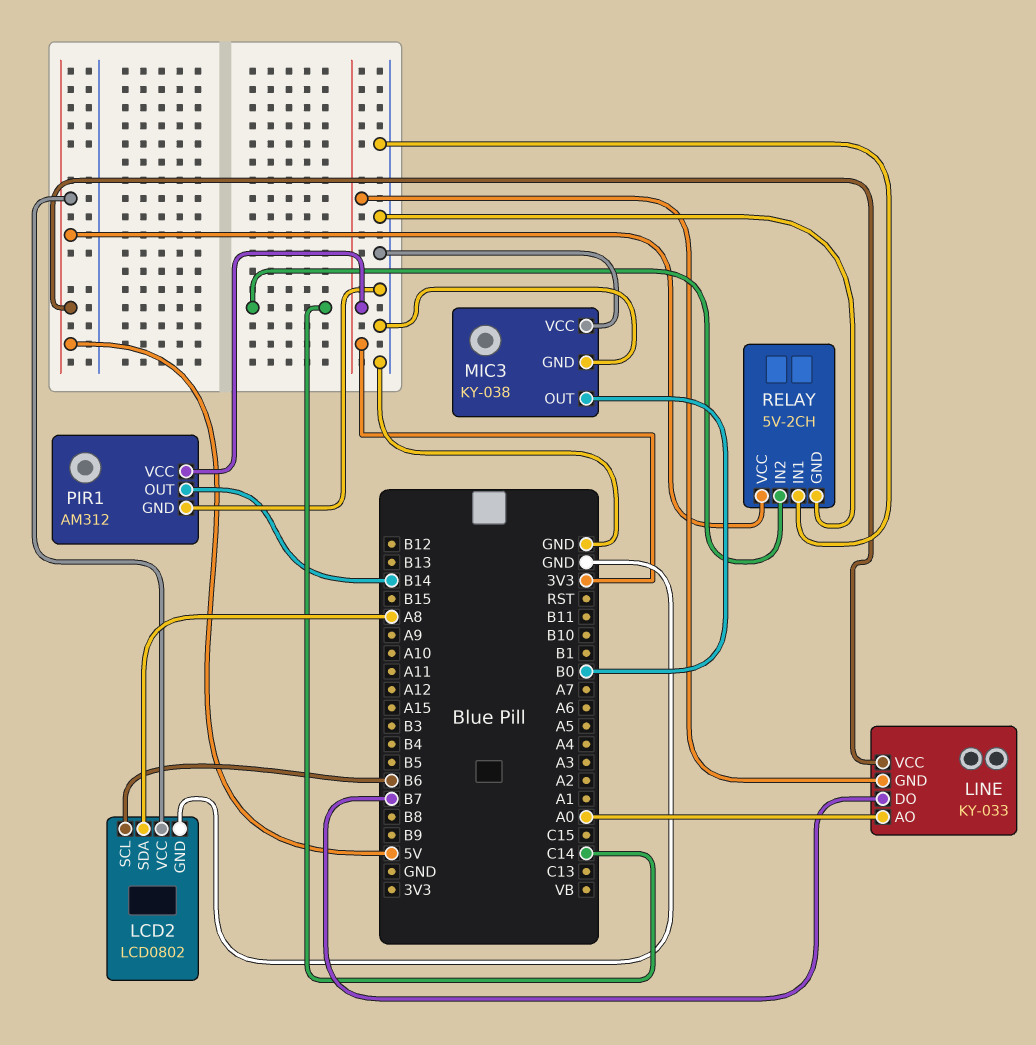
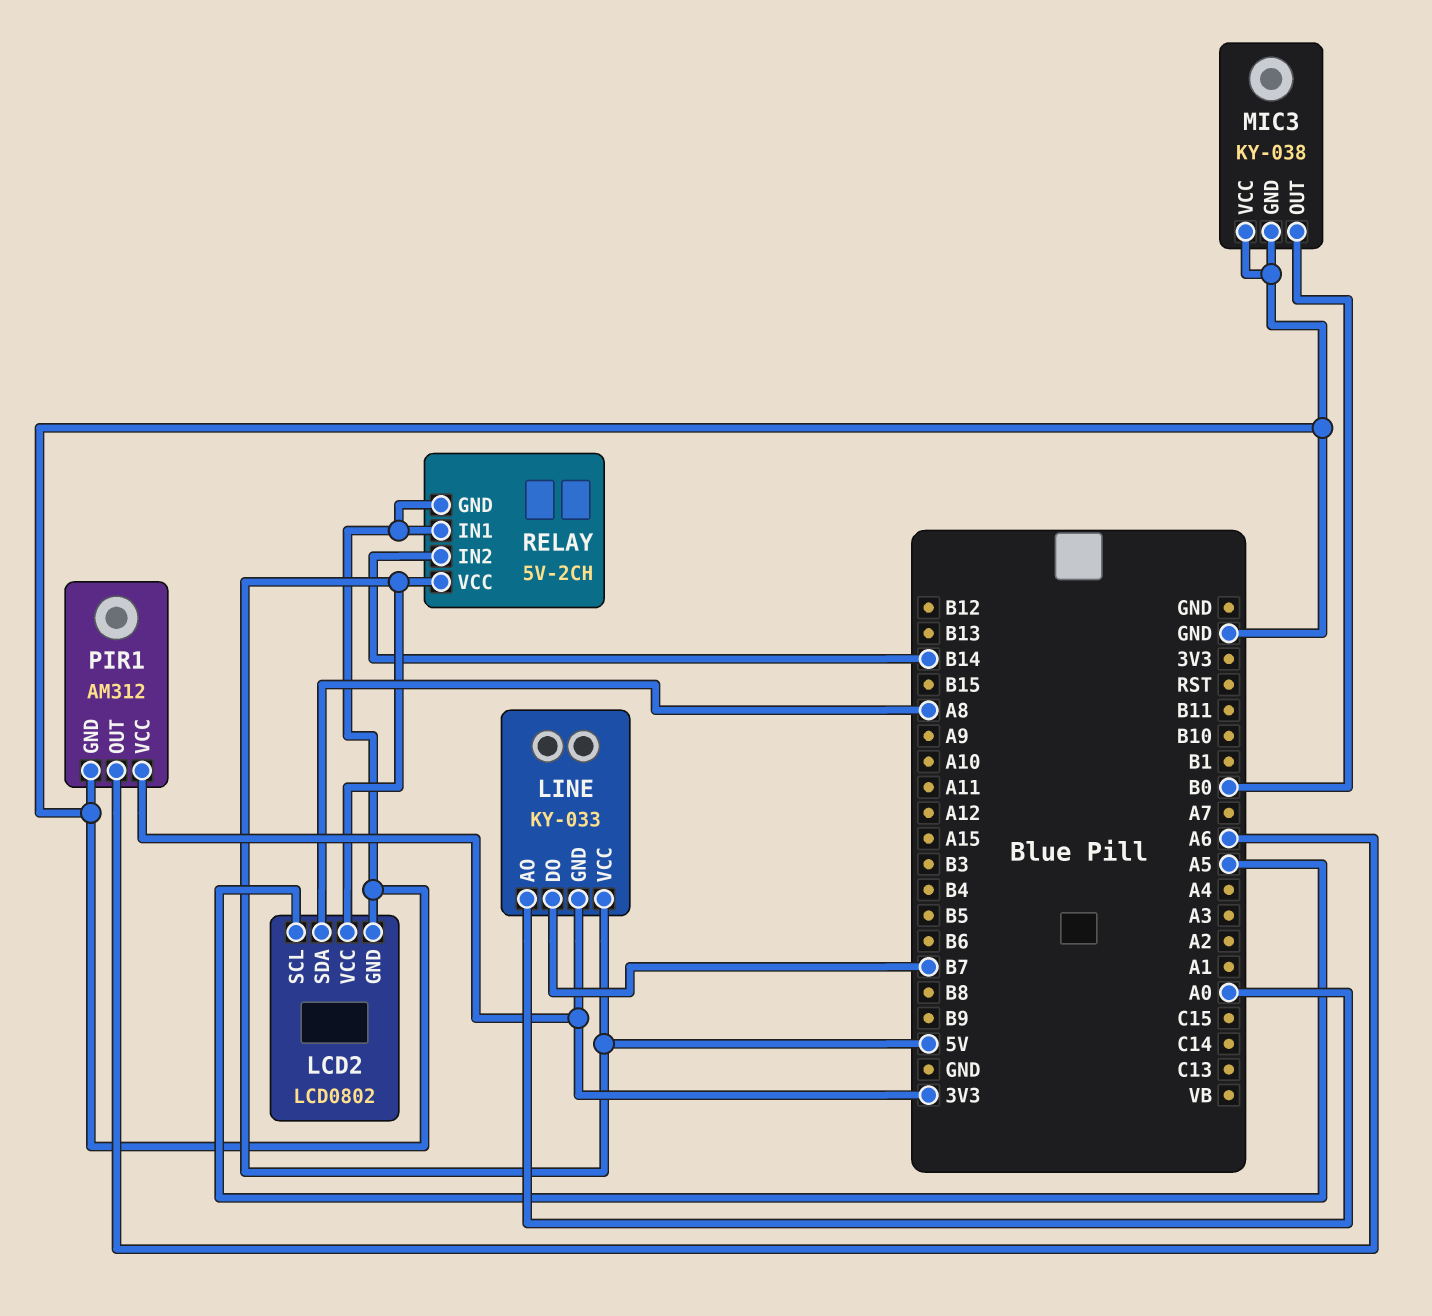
LCD2 pin SCL: B6 -> A5
PIR1 pin OUT: B14 -> A6
RELAY pin IN2: C14 -> B14

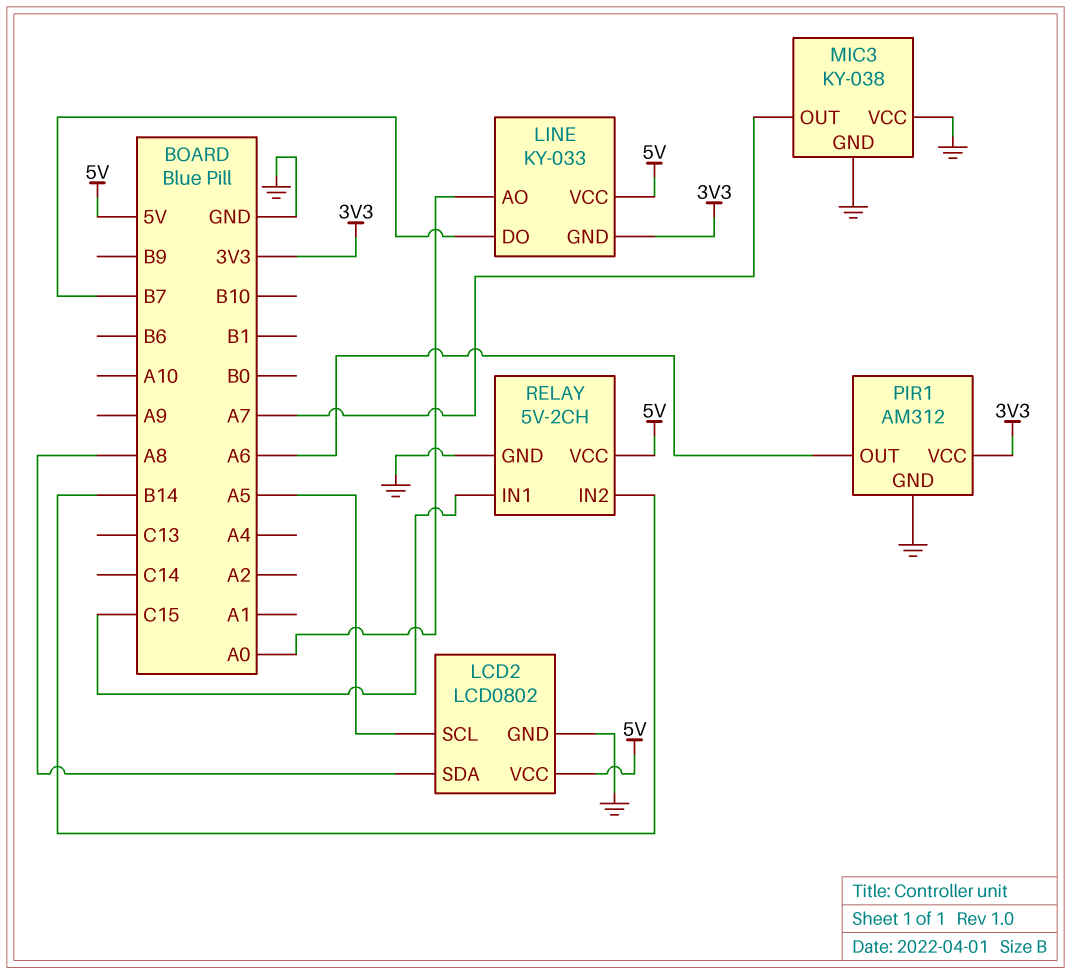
MIC3 pin OUT: B0 -> A7
RELAY pin IN1: GND -> C15

